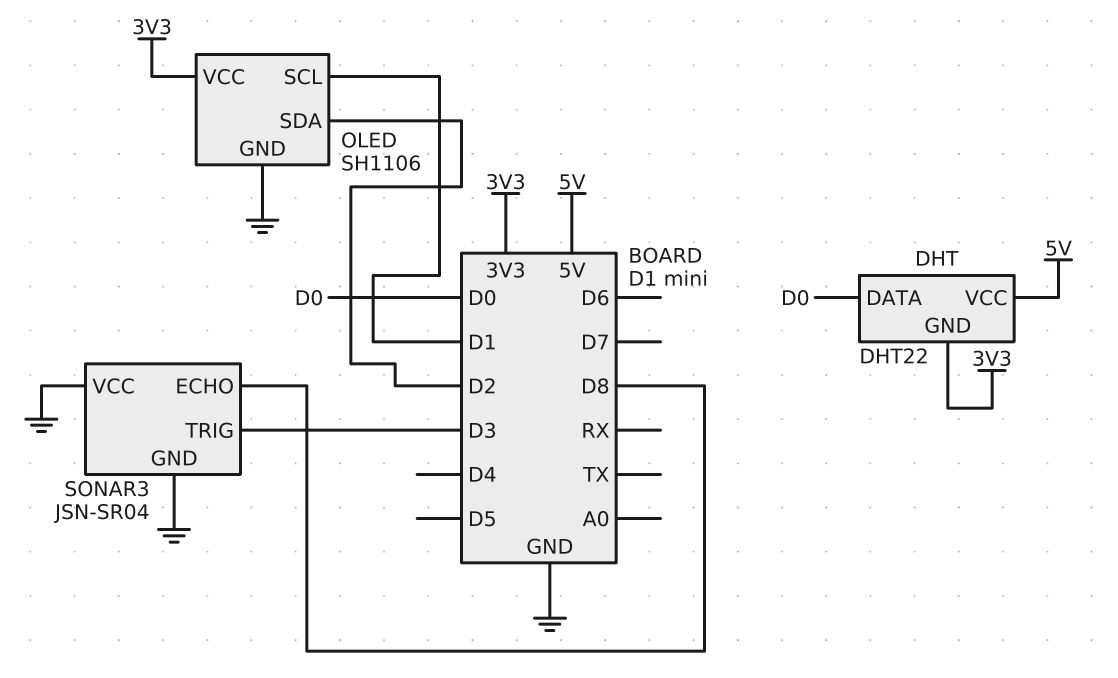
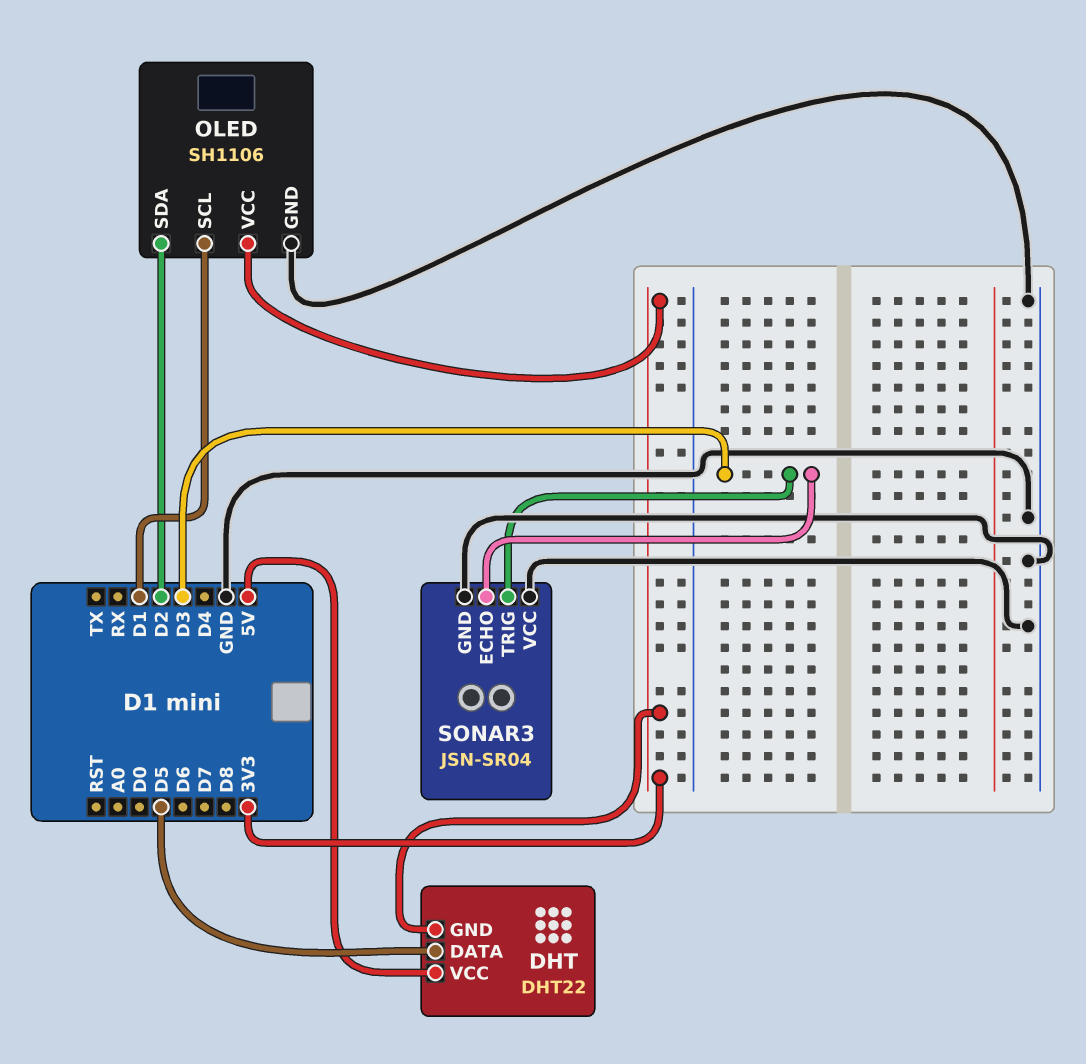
DHT pin DATA: D0 -> D5
SONAR3 pin ECHO: D8 -> D3

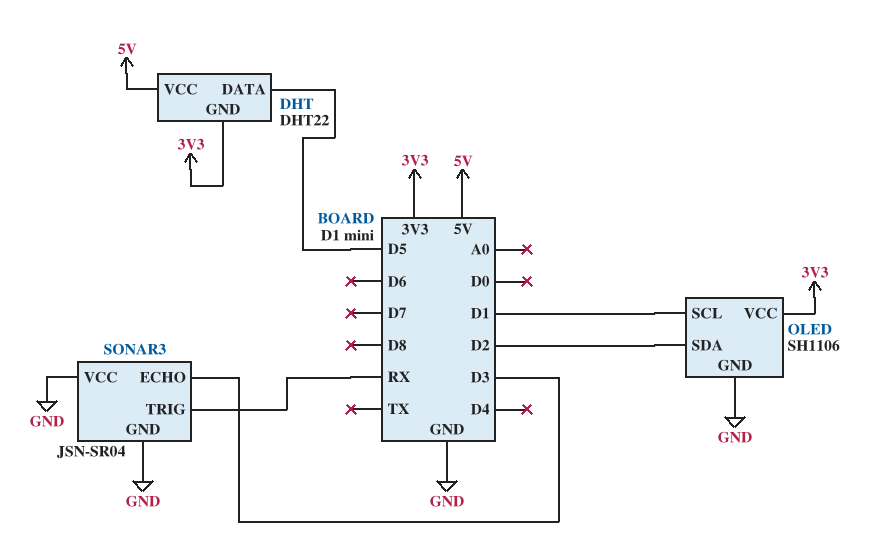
SONAR3 pin TRIG: D3 -> RX

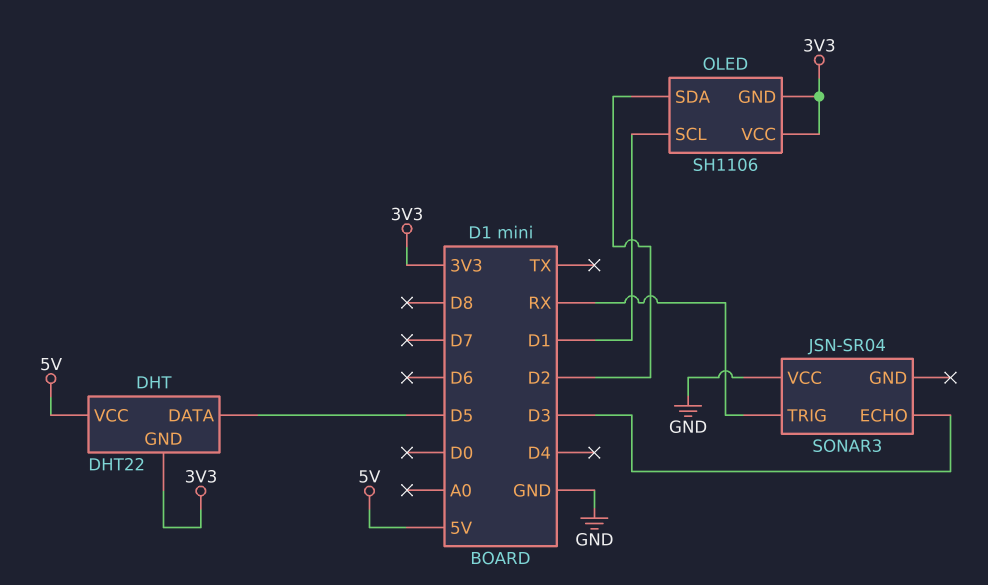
OLED pin GND: GND -> 3V3
SONAR3 pin GND: GND -> none

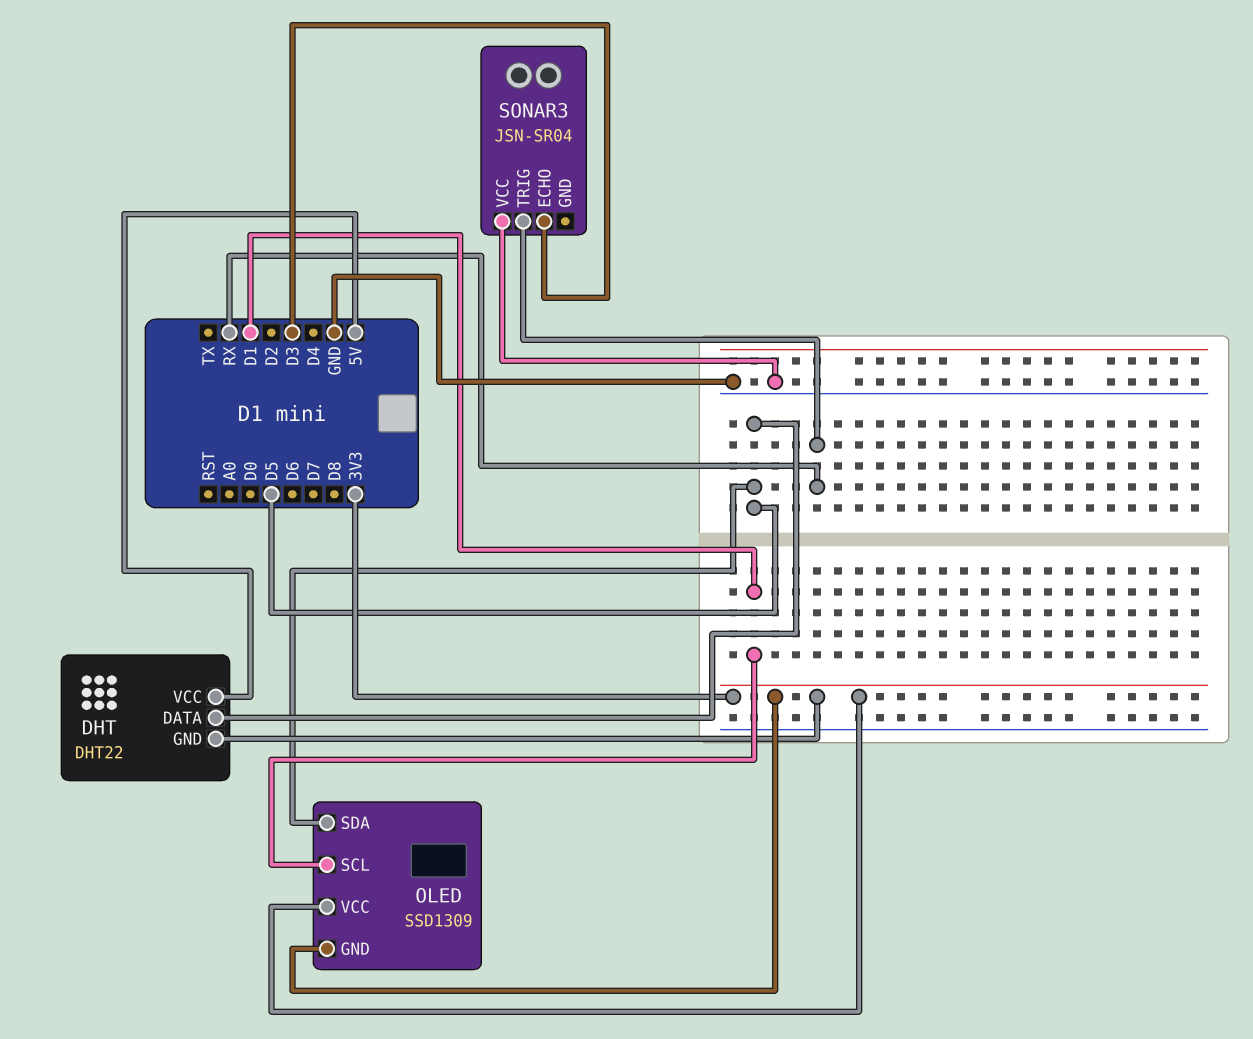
OLED: SH1106 -> SSD1309
OLED pin SDA: D2 -> D5

